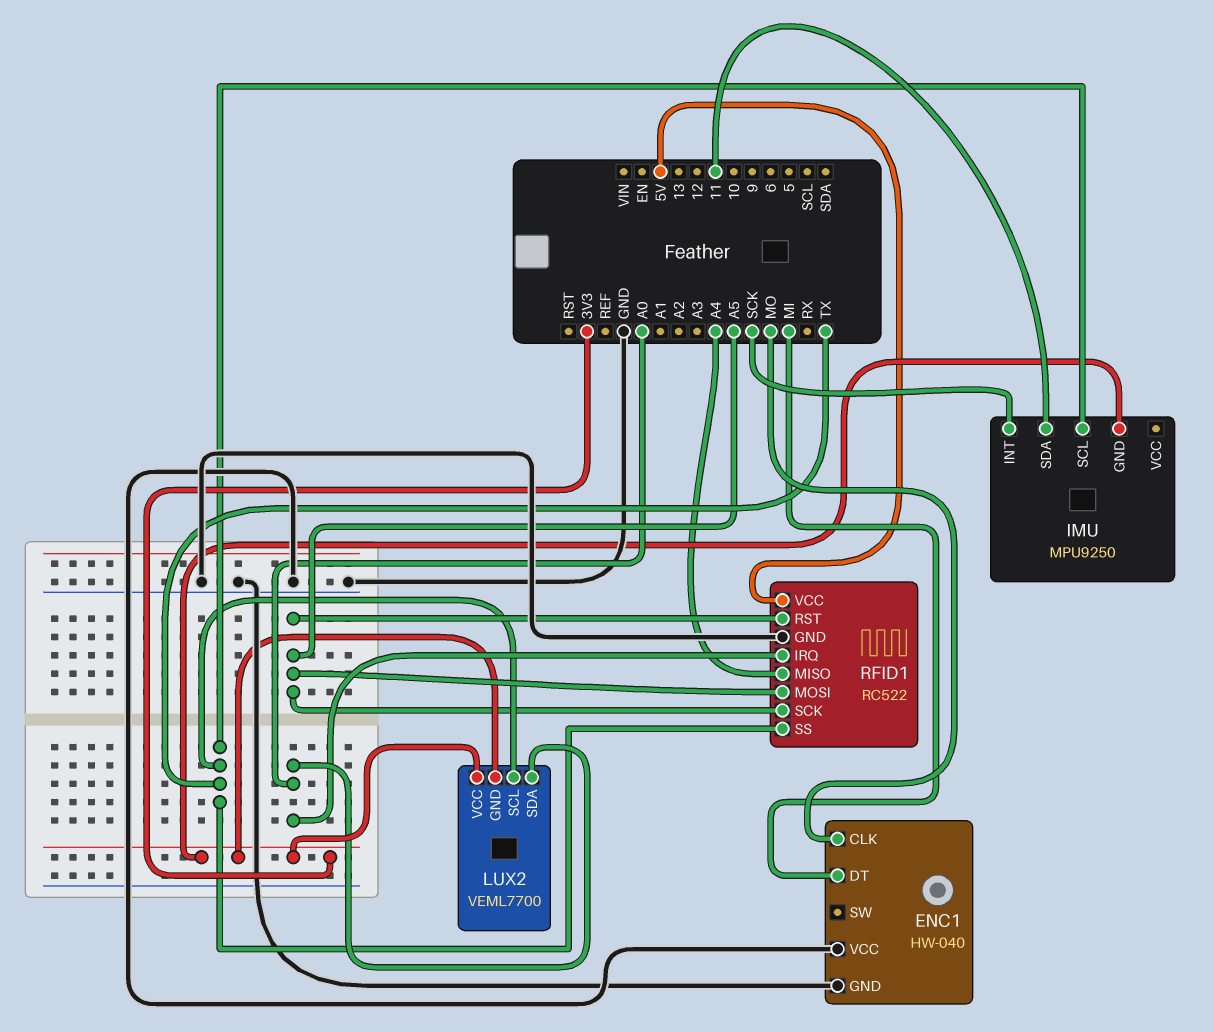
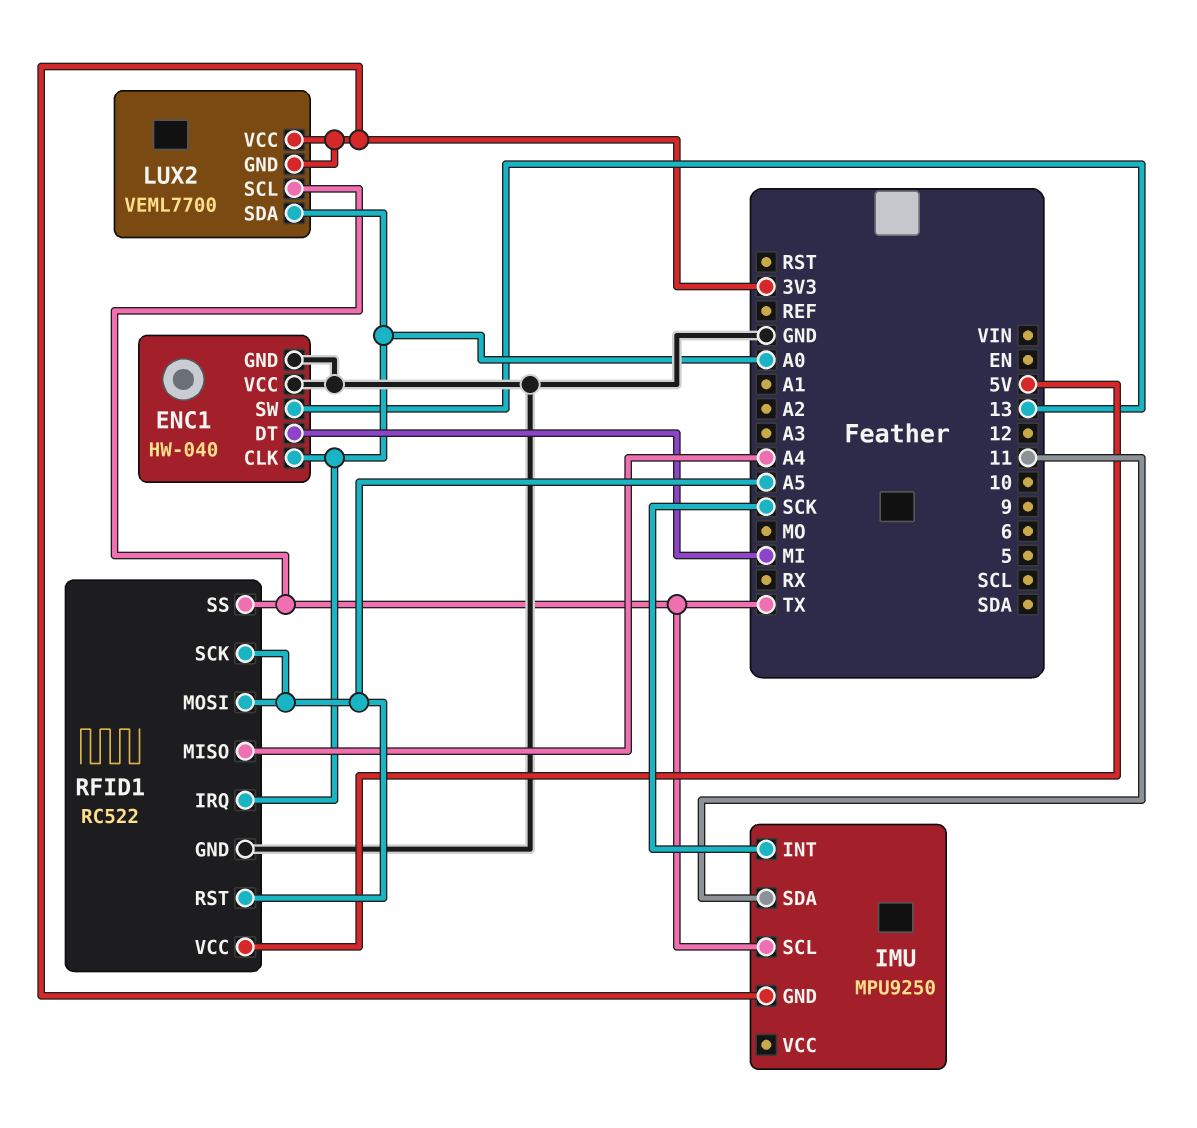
ENC1 pin CLK: MO -> A0
ENC1 pin SW: none -> 13

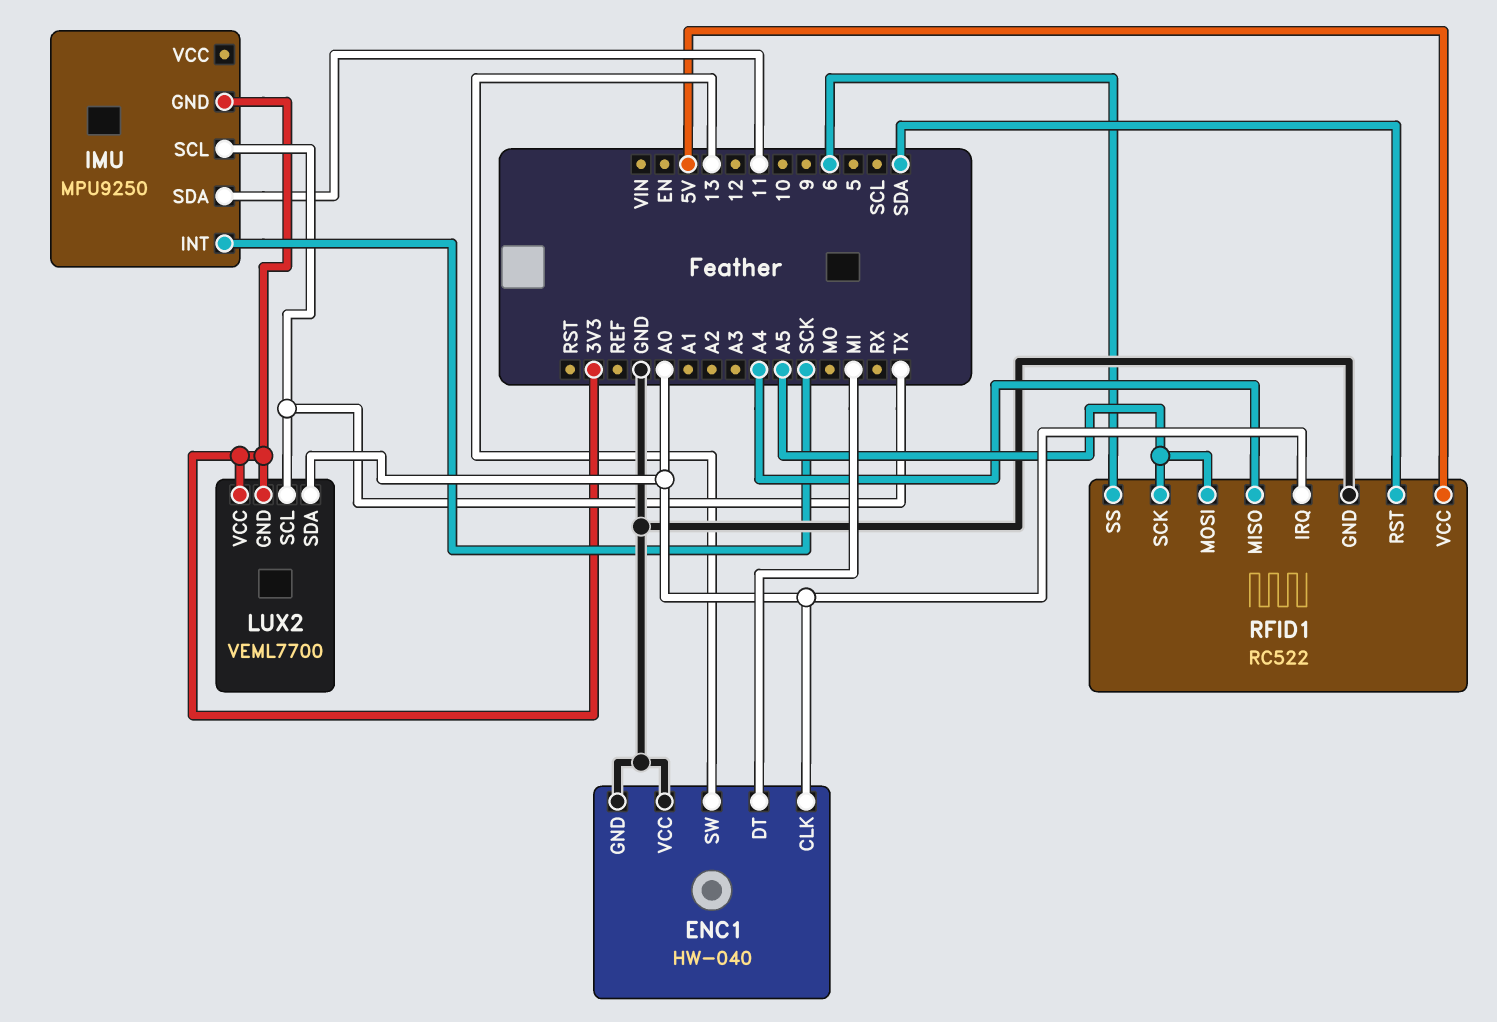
RFID1 pin RST: A5 -> SDA
RFID1 pin SS: TX -> 6

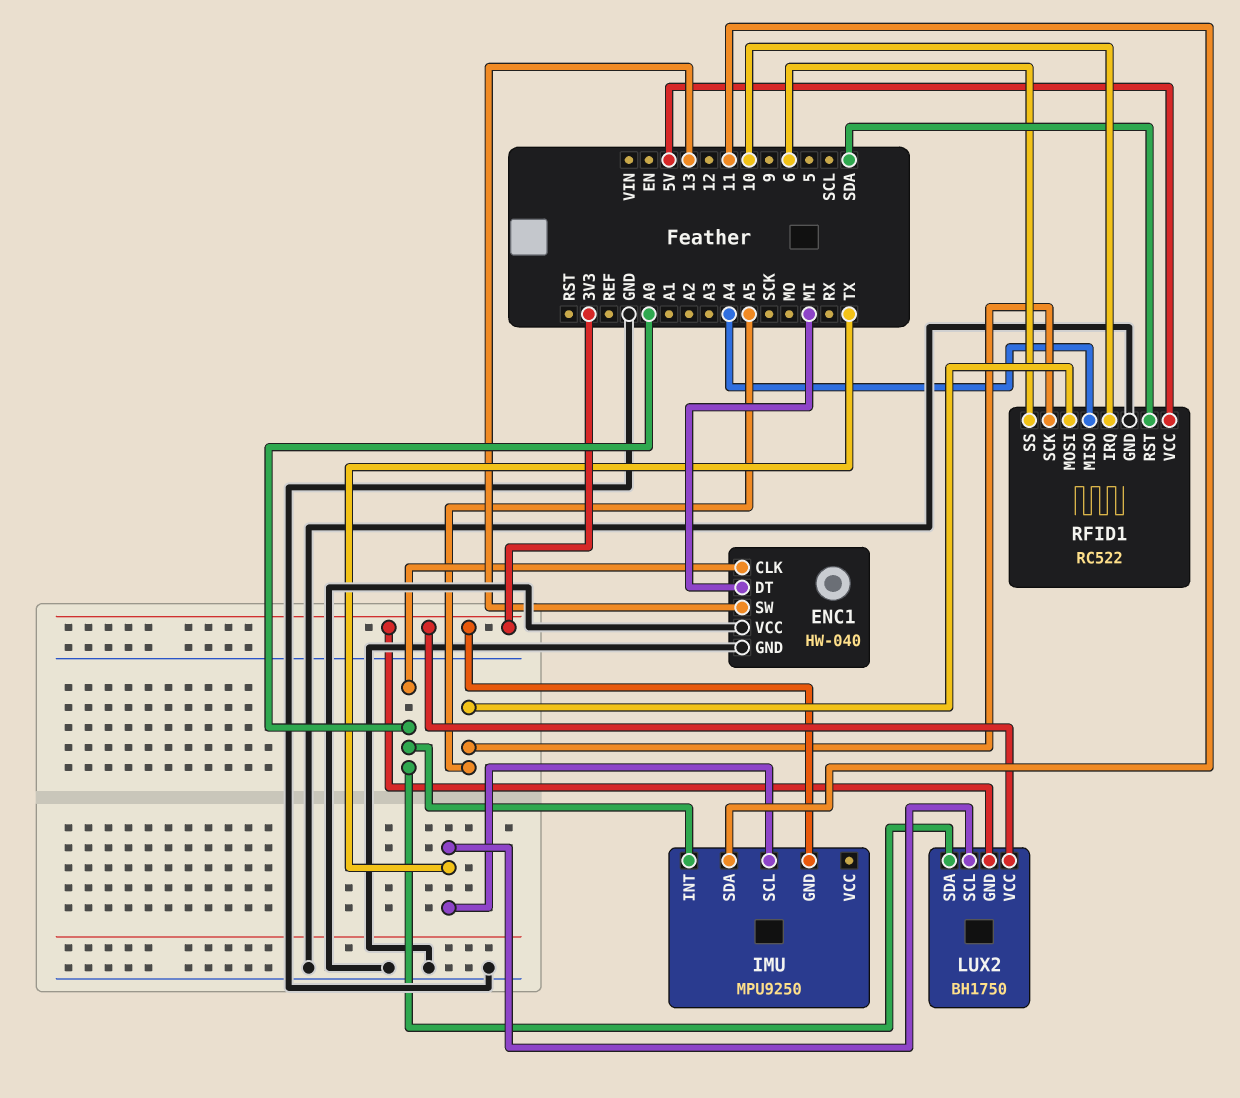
IMU pin INT: SCK -> A0
LUX2: VEML7700 -> BH1750
RFID1 pin IRQ: A0 -> 10

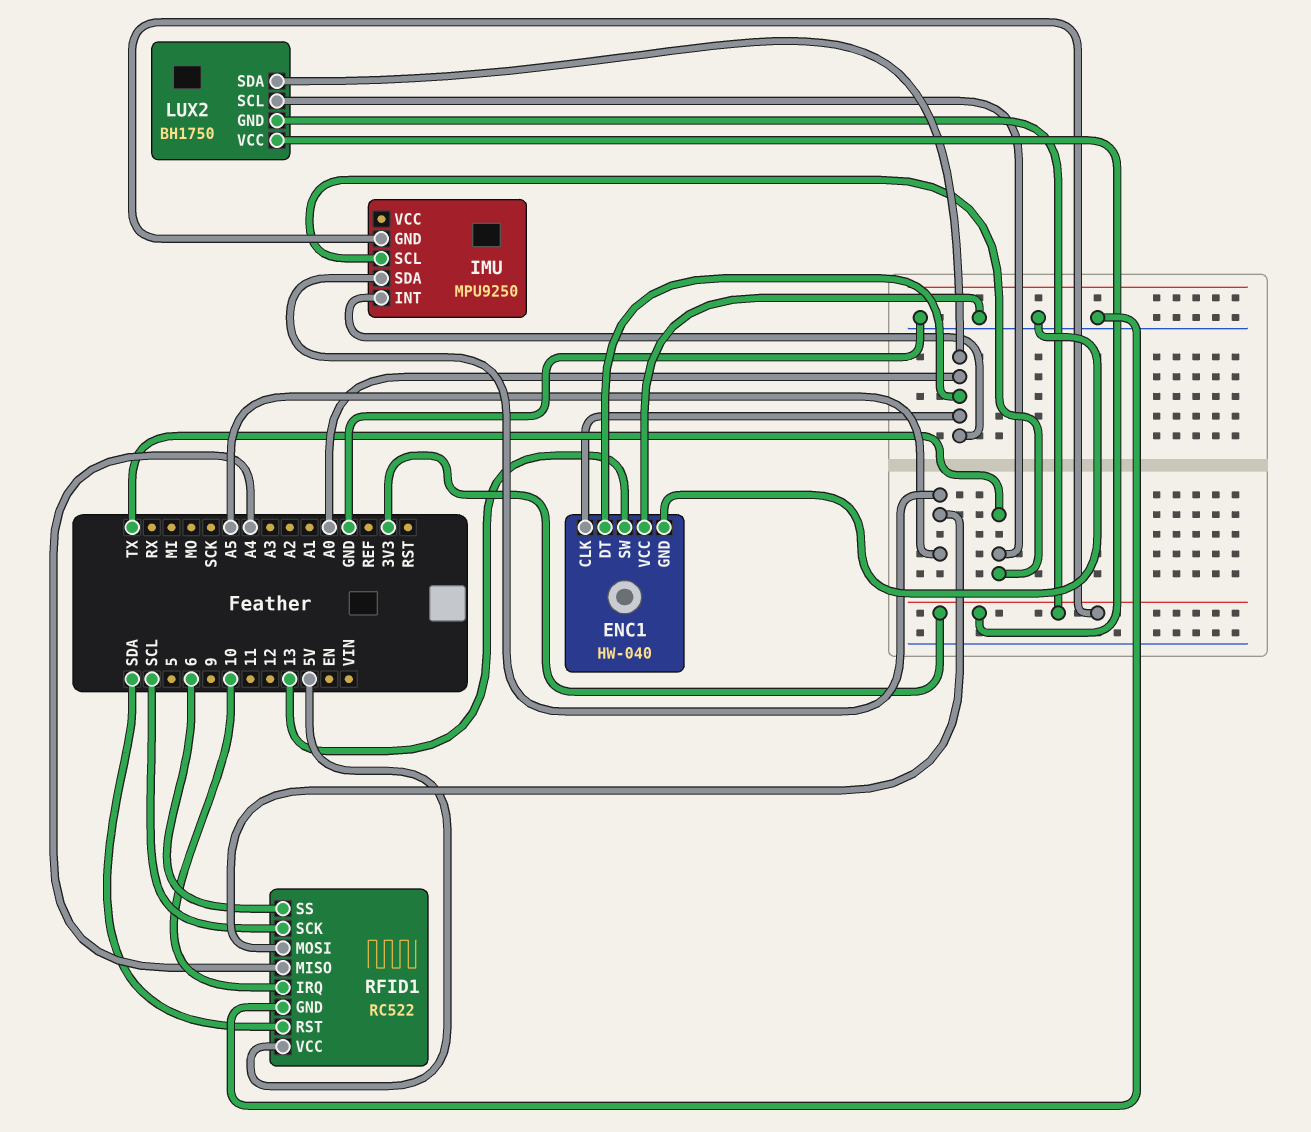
ENC1 pin DT: MI -> A0
IMU pin SDA: 11 -> A5
RFID1 pin SCK: A5 -> SCL

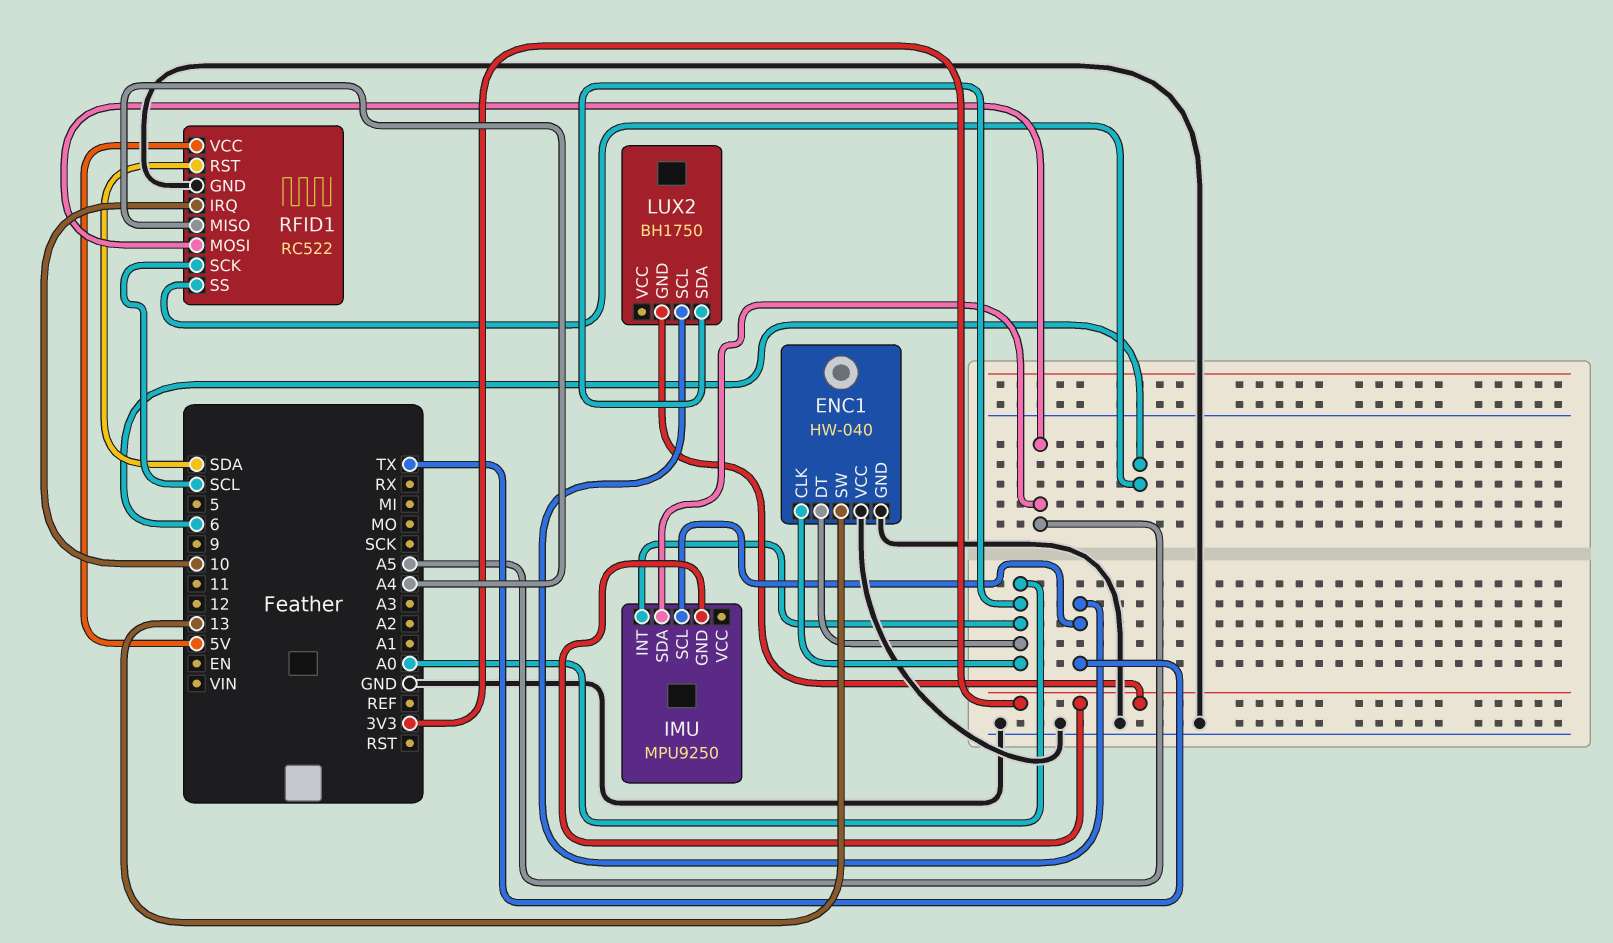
LUX2 pin VCC: 3V3 -> none

